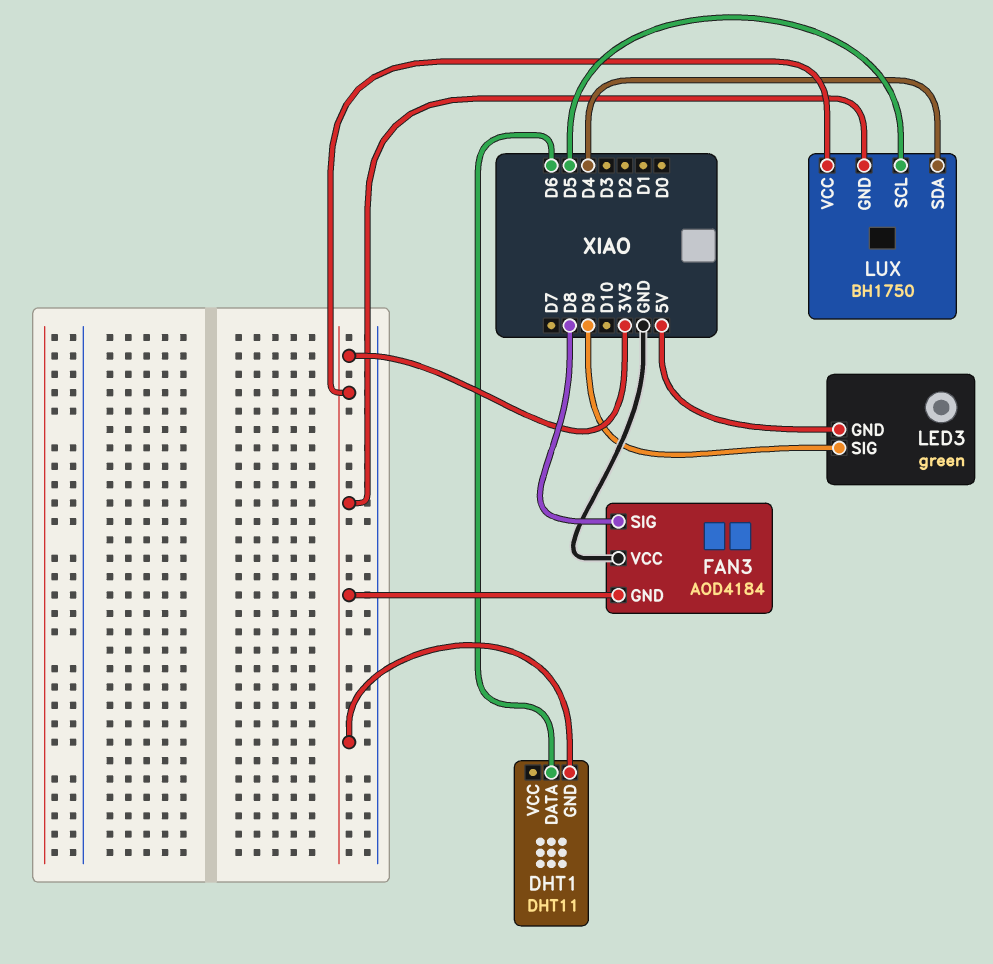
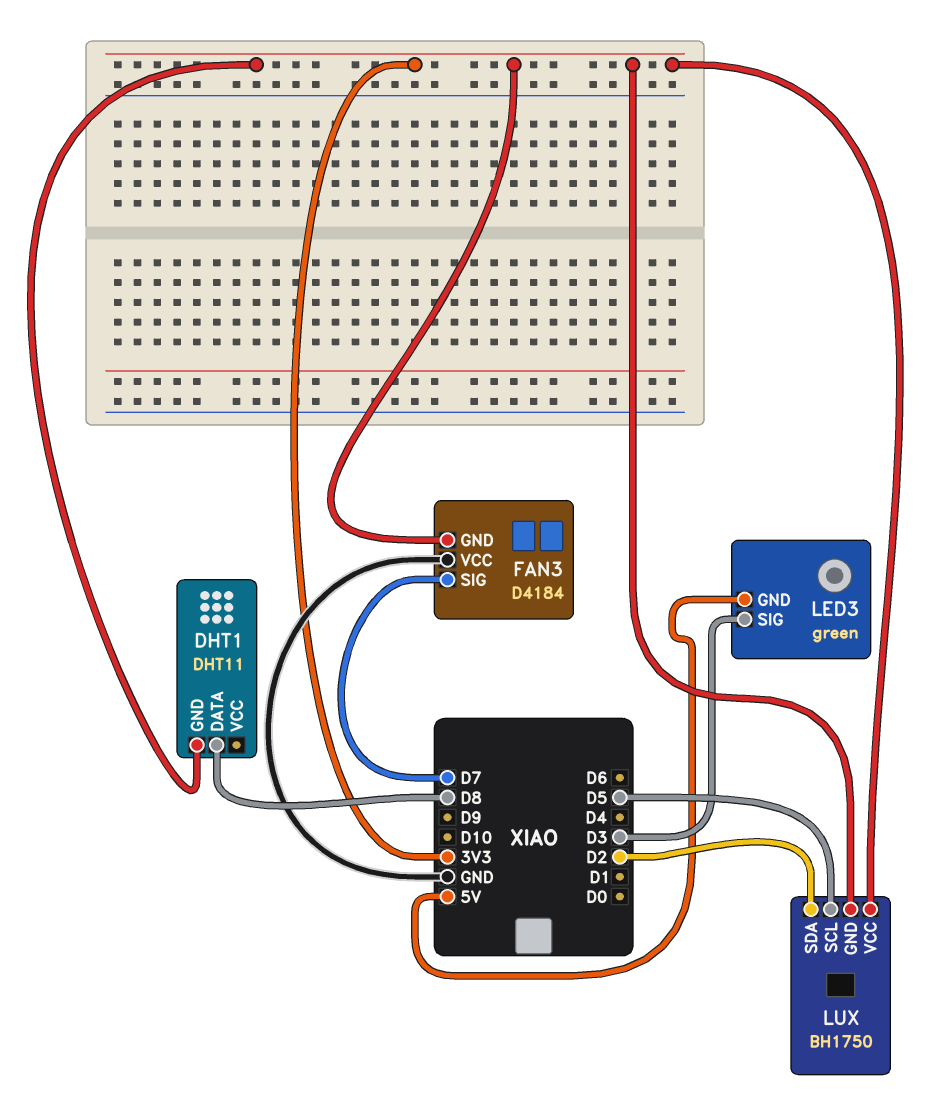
DHT1 pin DATA: D6 -> D8
FAN3: AOD4184 -> D4184
FAN3 pin SIG: D8 -> D7
LED3 pin SIG: D9 -> D3
LUX pin SDA: D4 -> D2

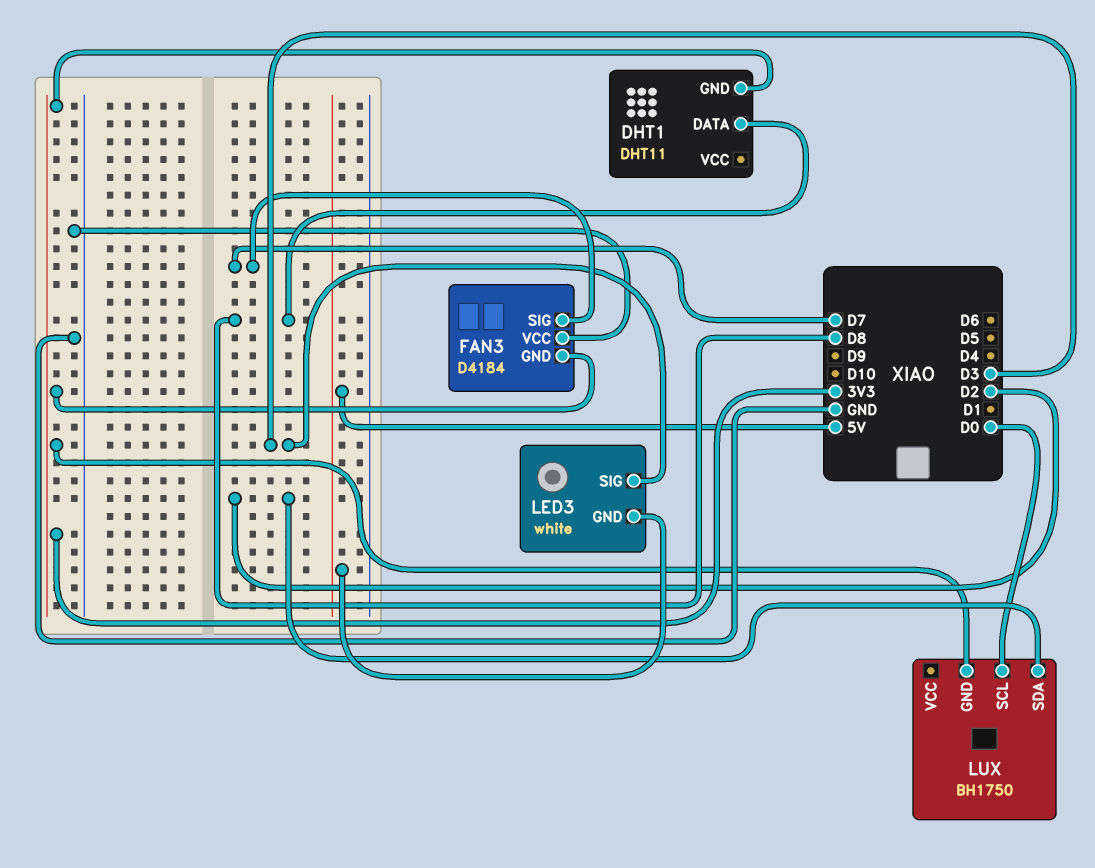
LED3: green -> white
LUX pin SCL: D5 -> D0
LUX pin VCC: 3V3 -> none

